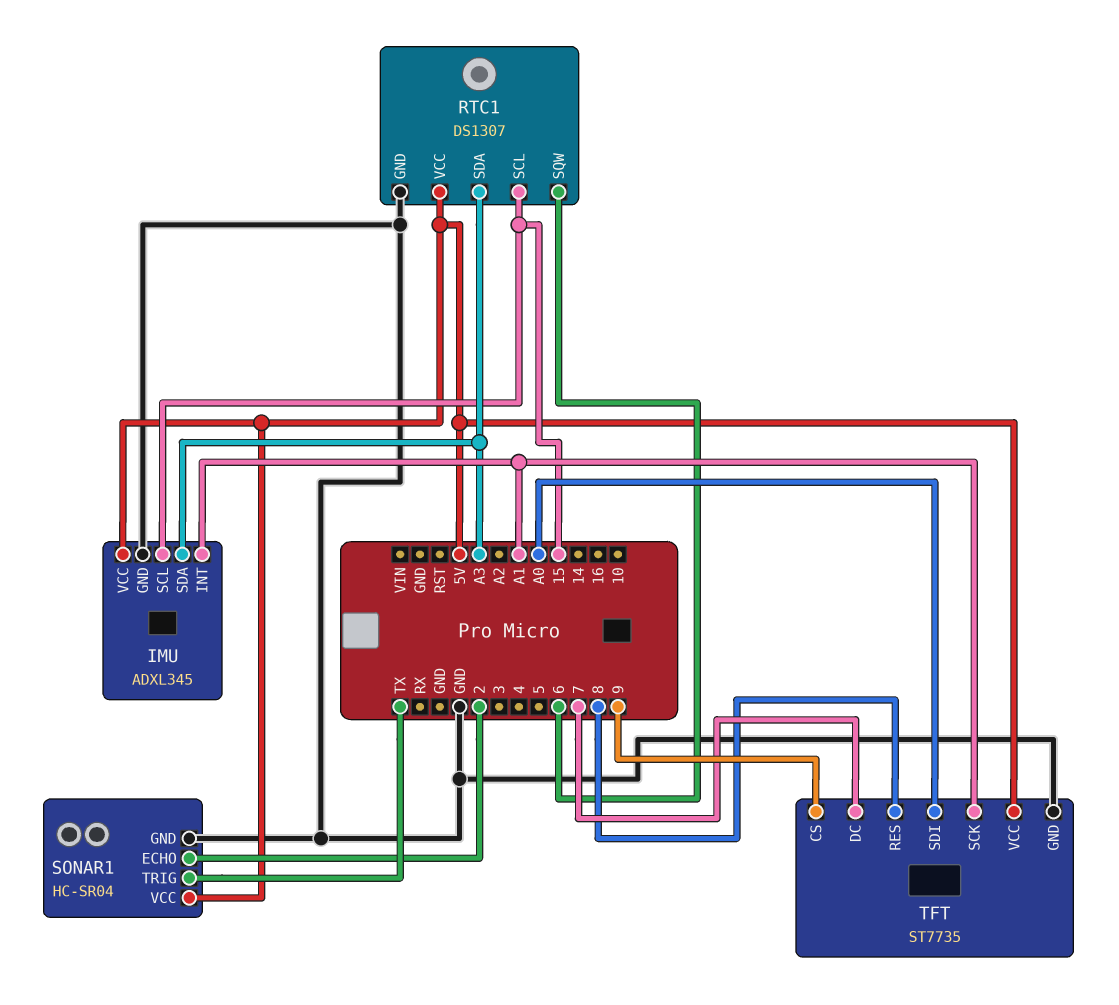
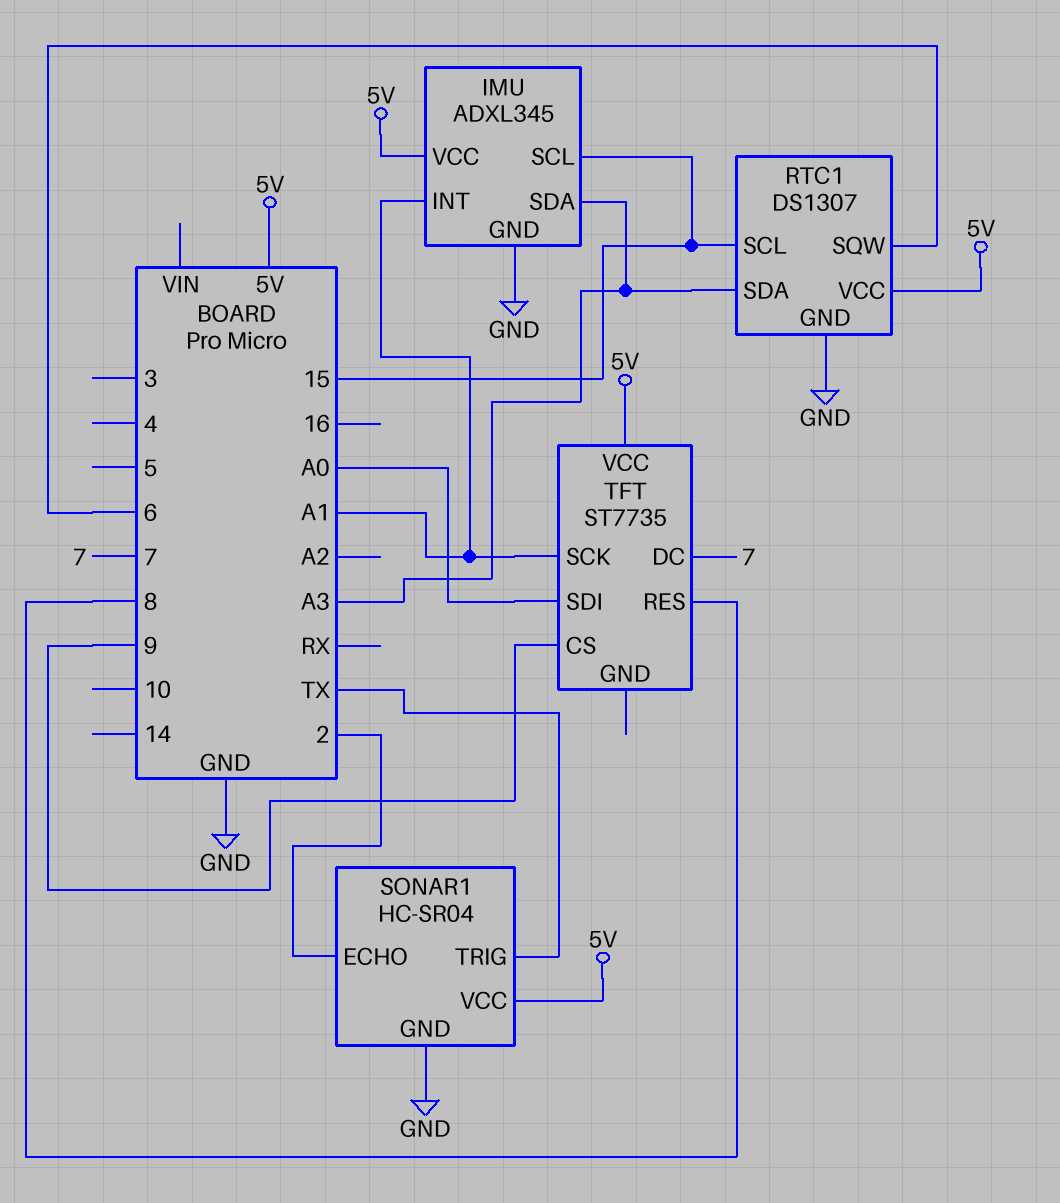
TFT pin GND: GND -> none

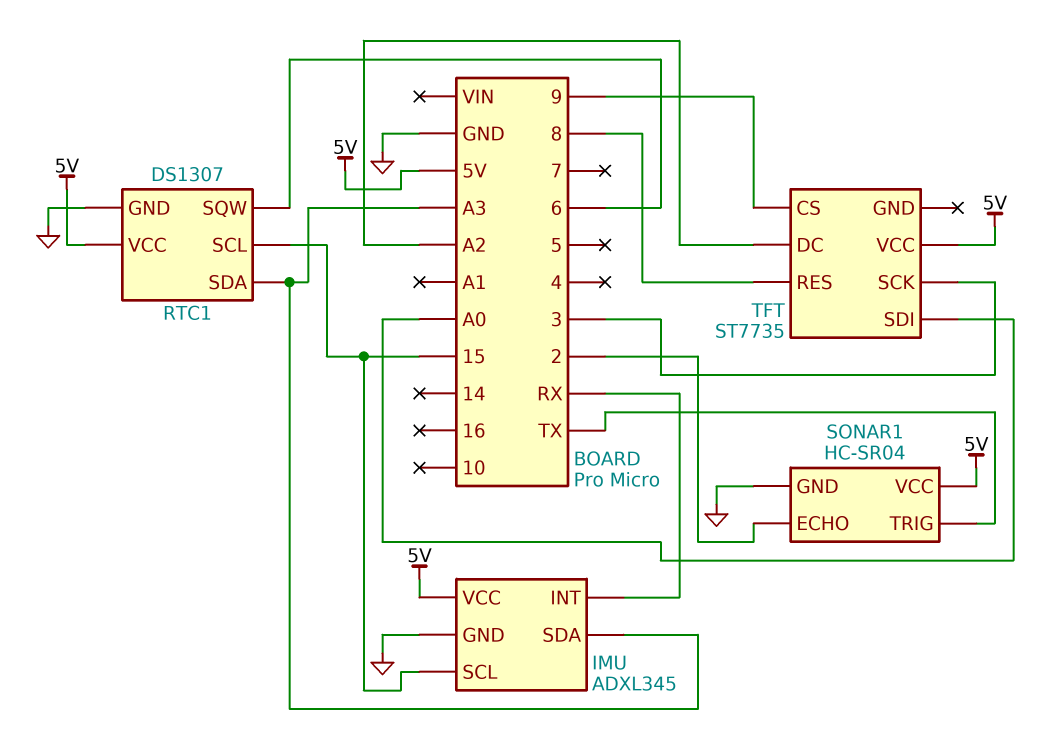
IMU pin INT: A1 -> RX
TFT pin DC: 7 -> A2
TFT pin SCK: A1 -> 3

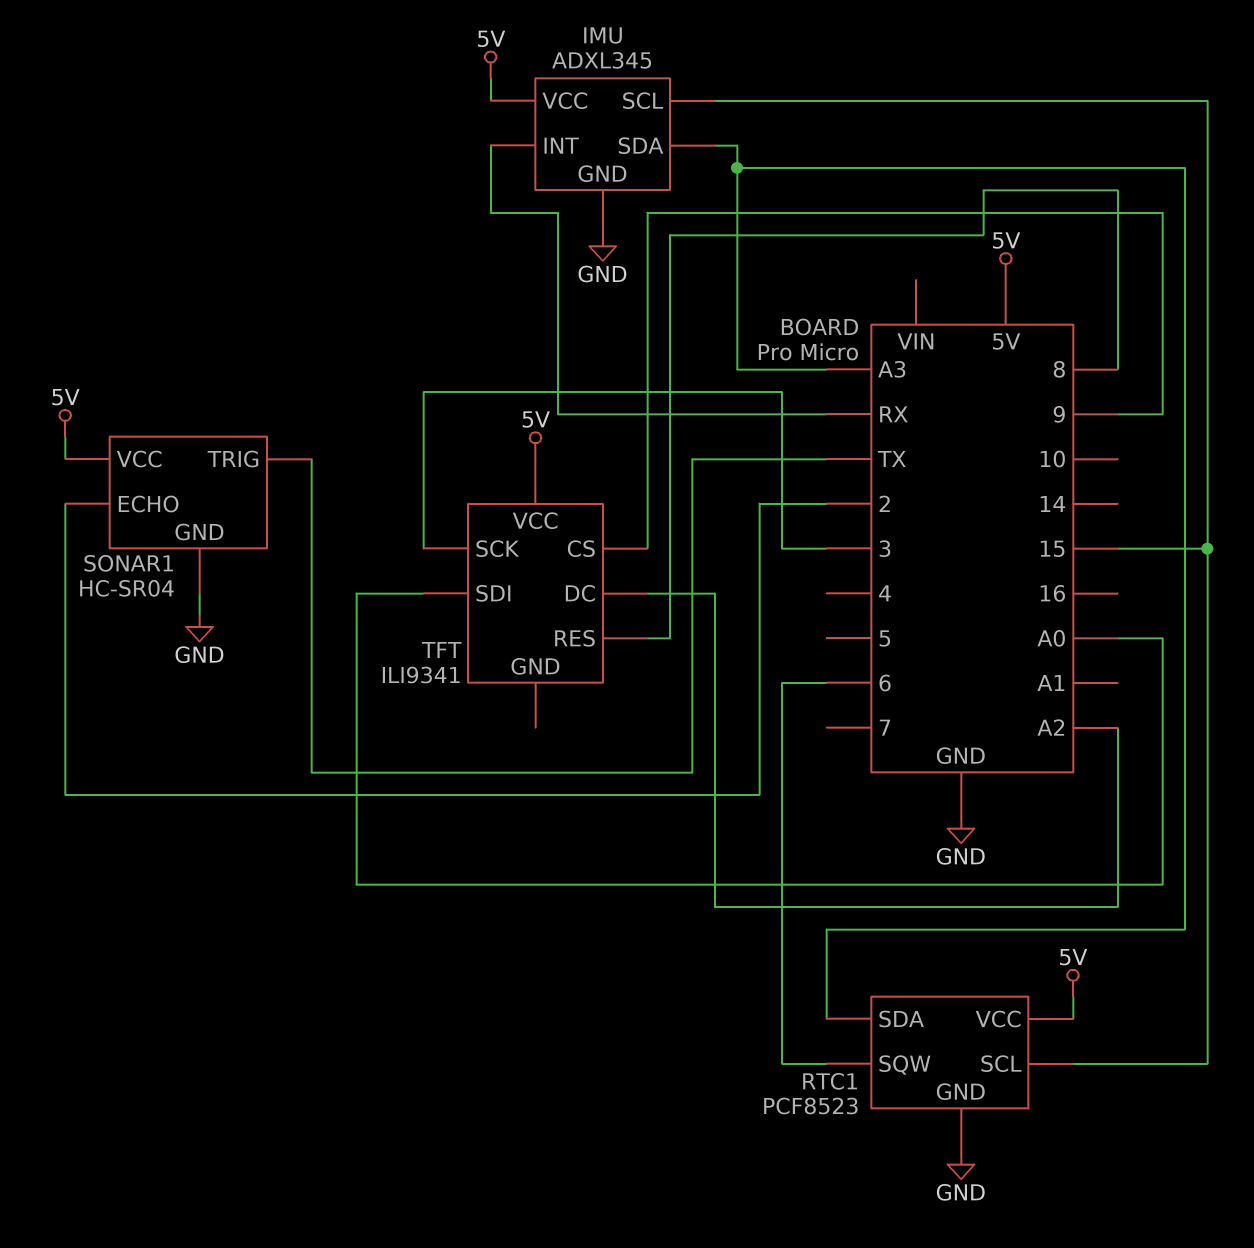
RTC1: DS1307 -> PCF8523
TFT: ST7735 -> ILI9341

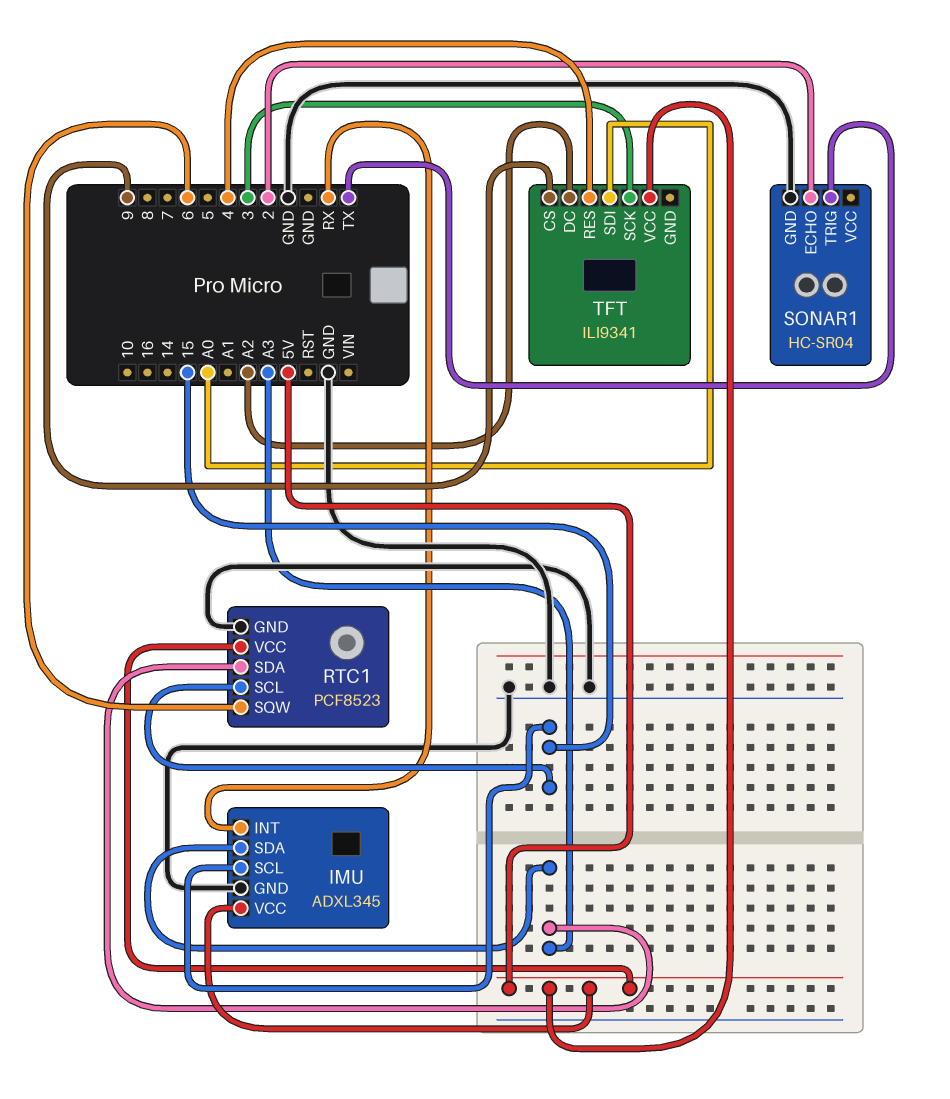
SONAR1 pin VCC: 5V -> none
TFT pin RES: 8 -> 4

